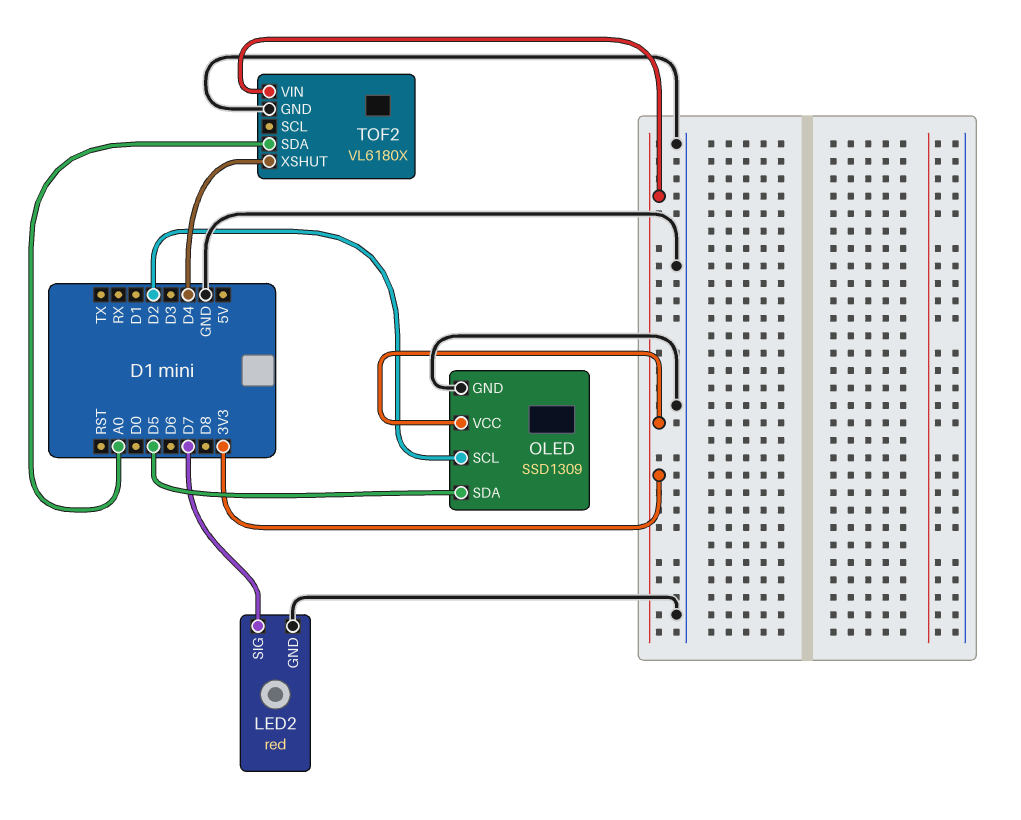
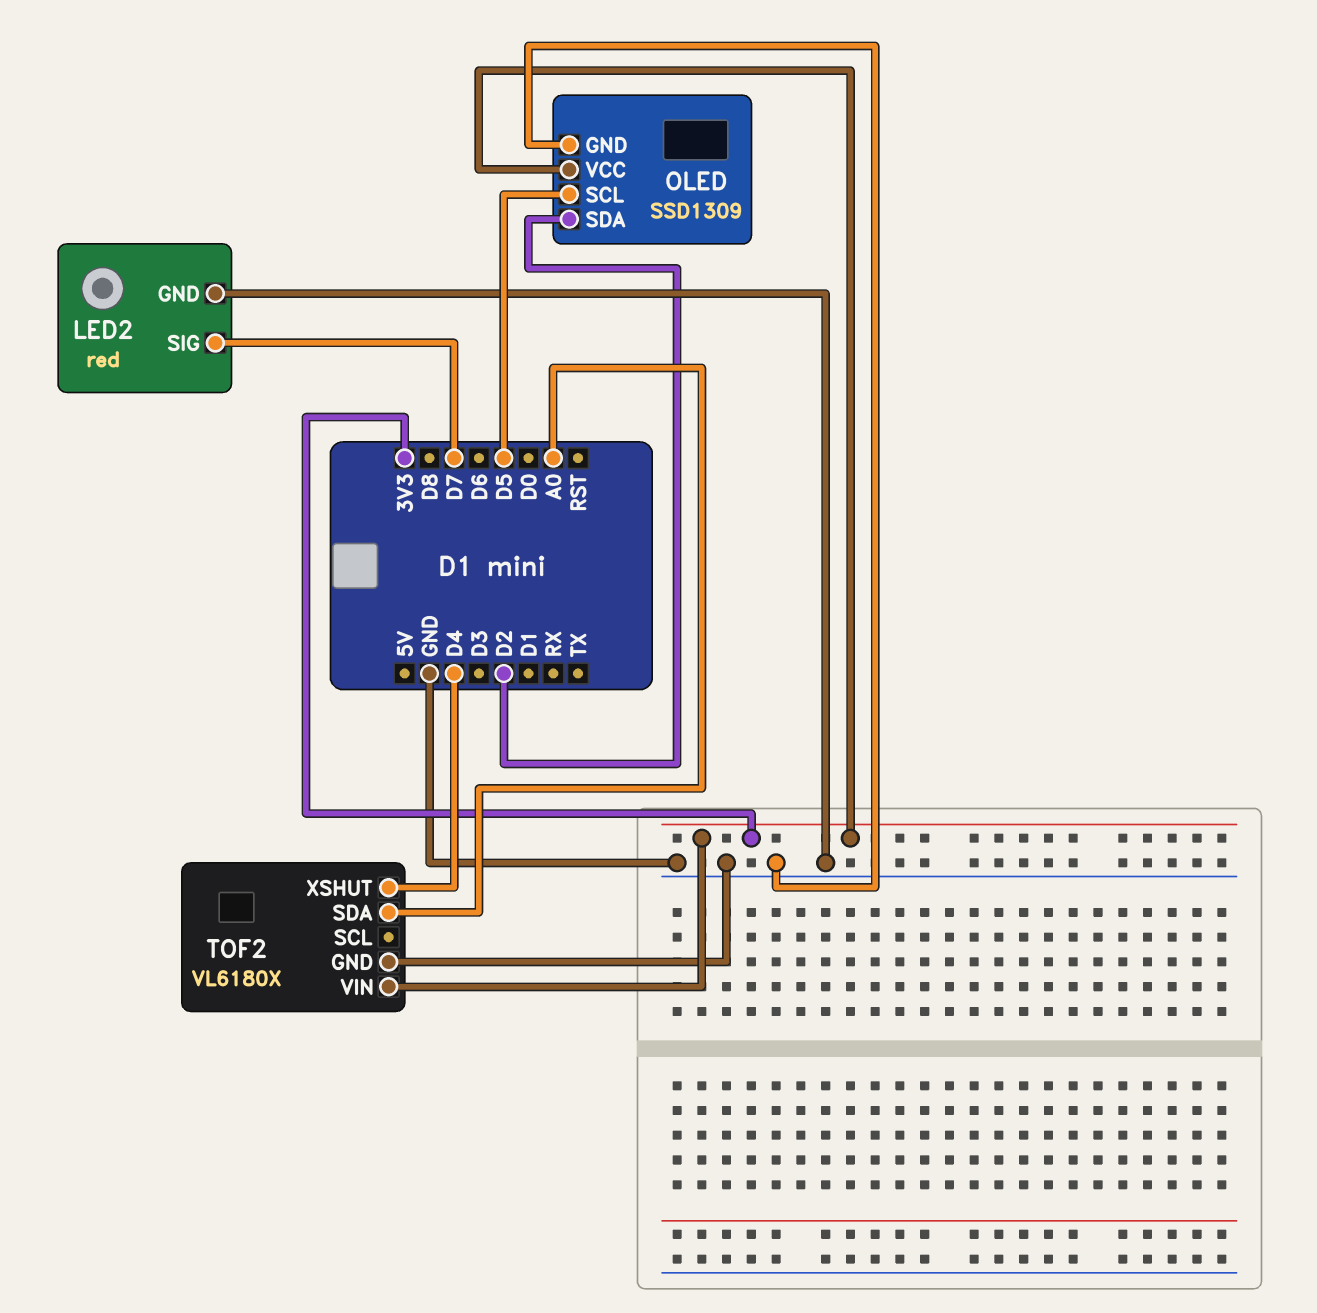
OLED pin SCL: D2 -> D5
OLED pin SDA: D5 -> D2

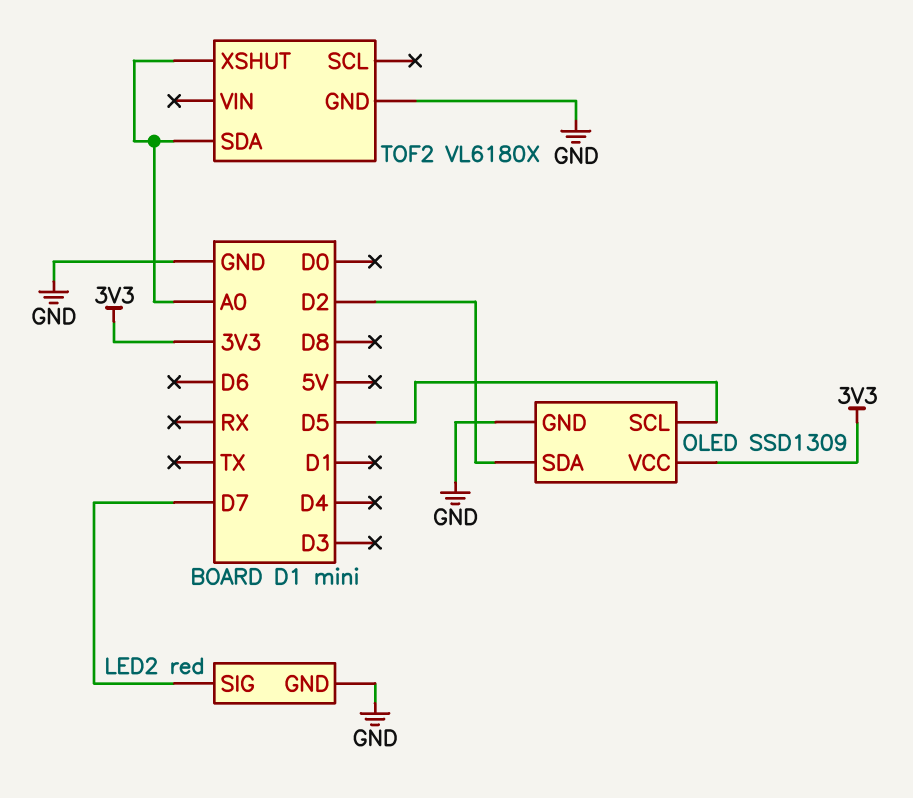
TOF2 pin VIN: 3V3 -> none
TOF2 pin XSHUT: D4 -> A0

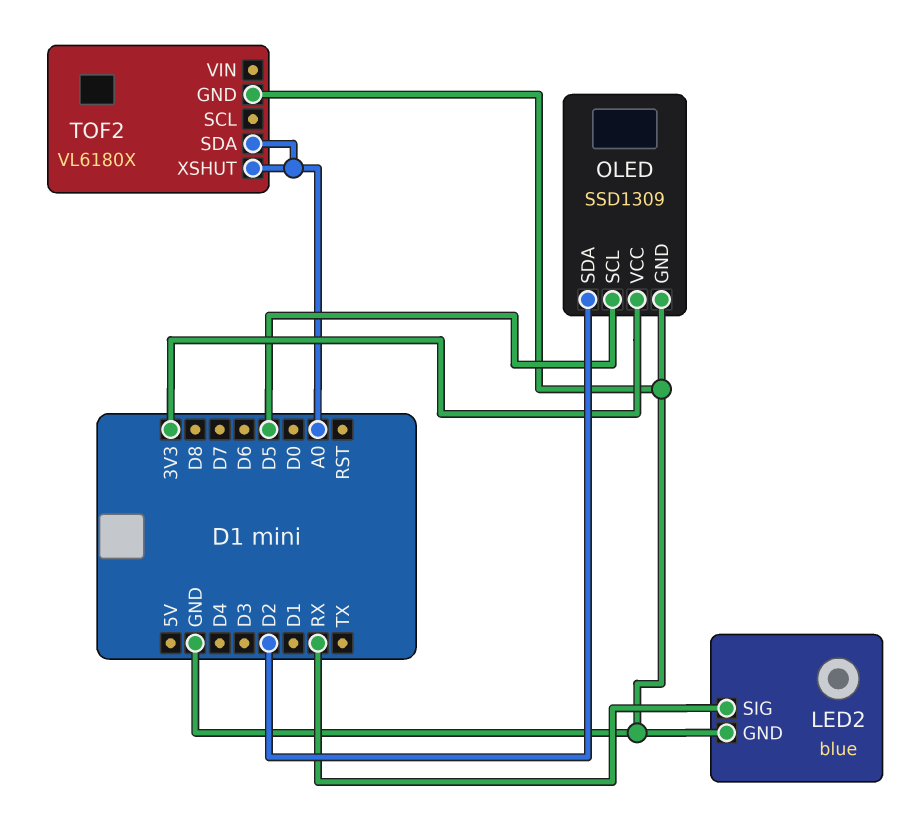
LED2: red -> blue
LED2 pin SIG: D7 -> RX

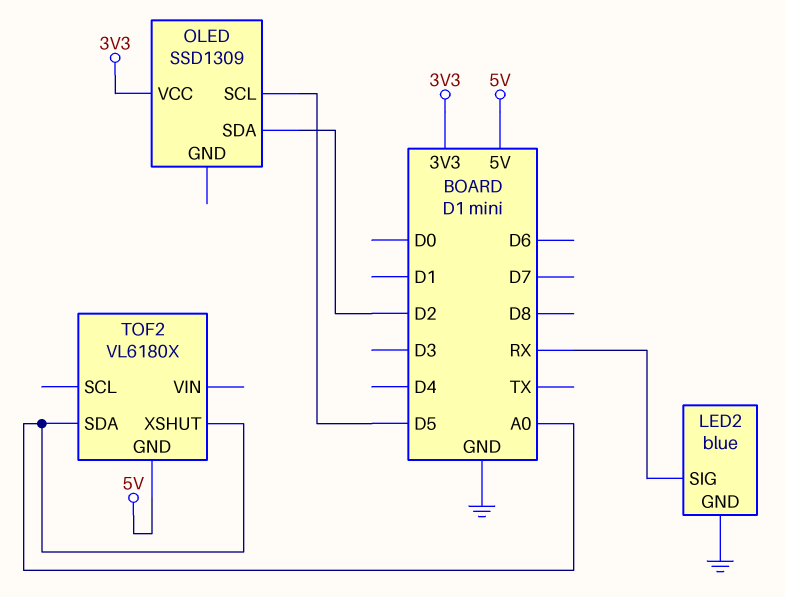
OLED pin GND: GND -> none
TOF2 pin GND: GND -> 5V

